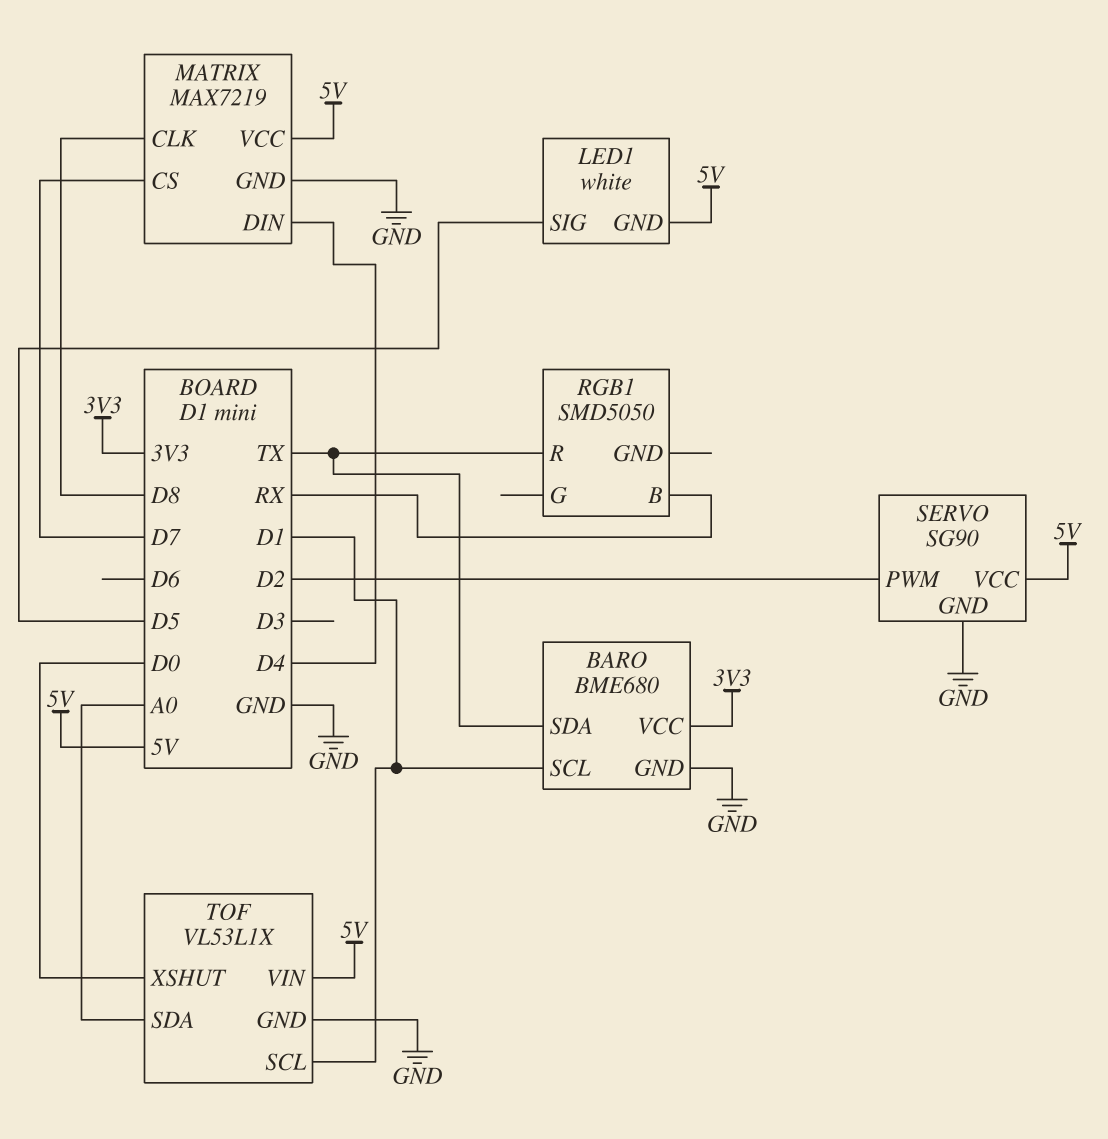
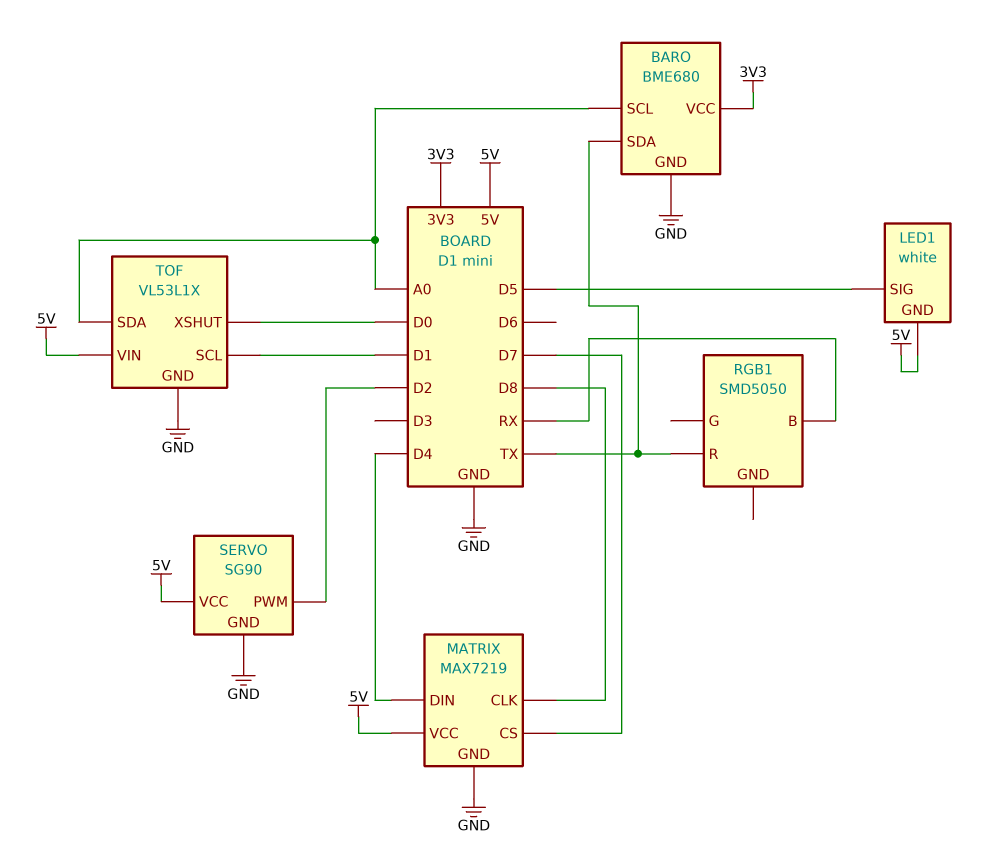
BARO pin SCL: D1 -> A0

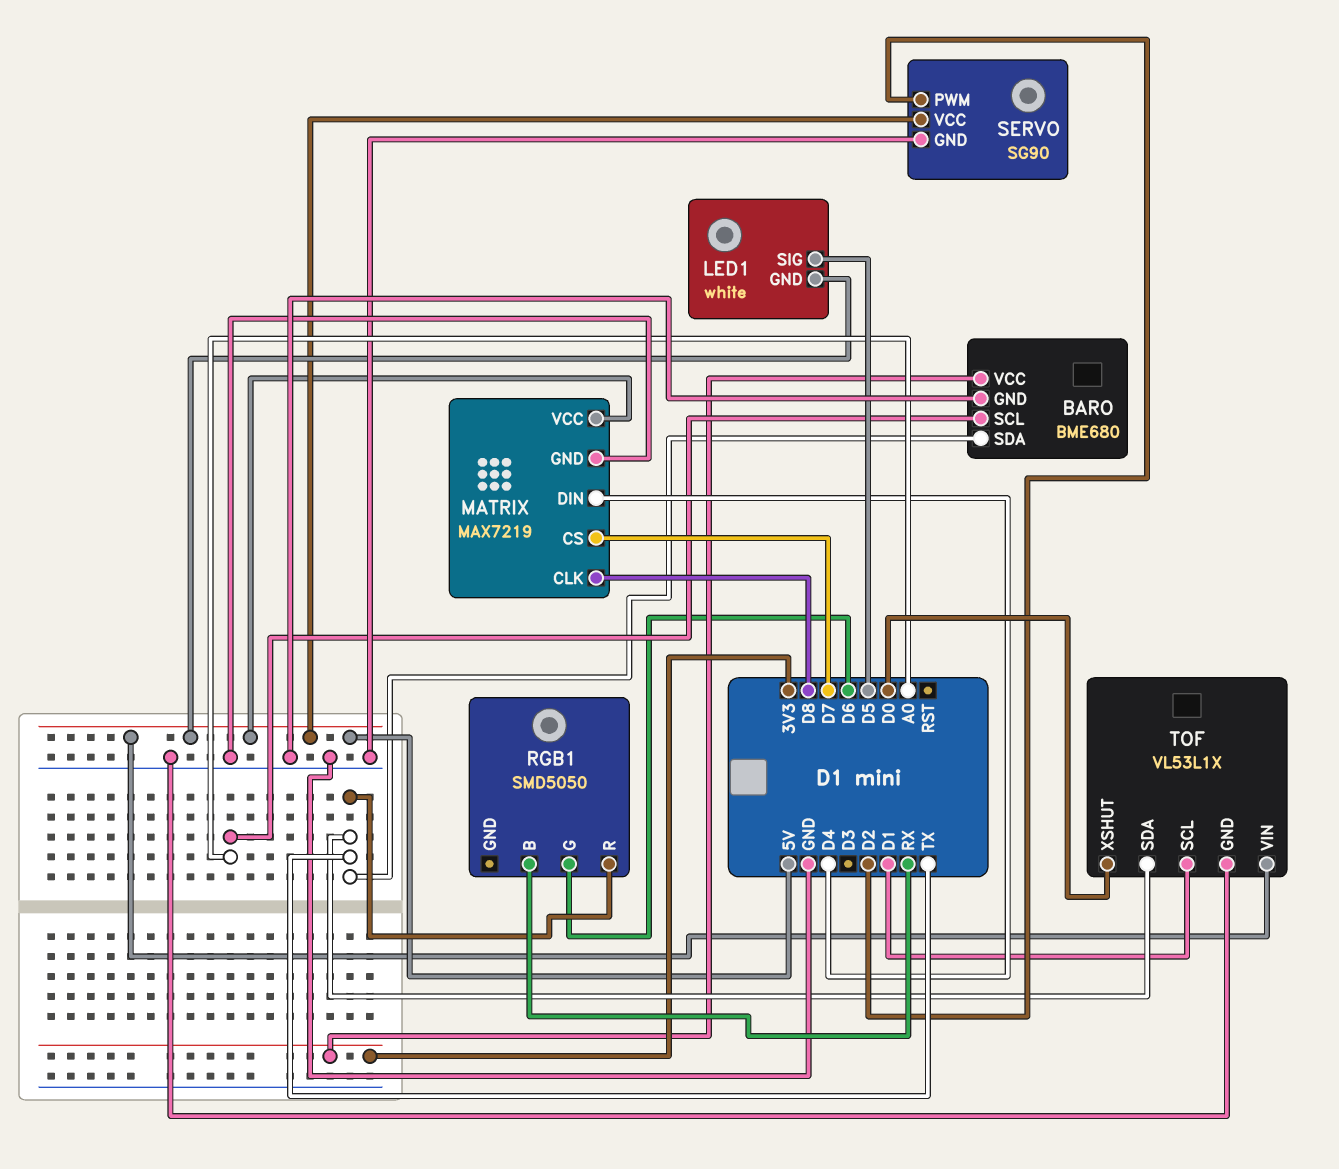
RGB1 pin G: none -> D6
TOF pin SDA: A0 -> TX

